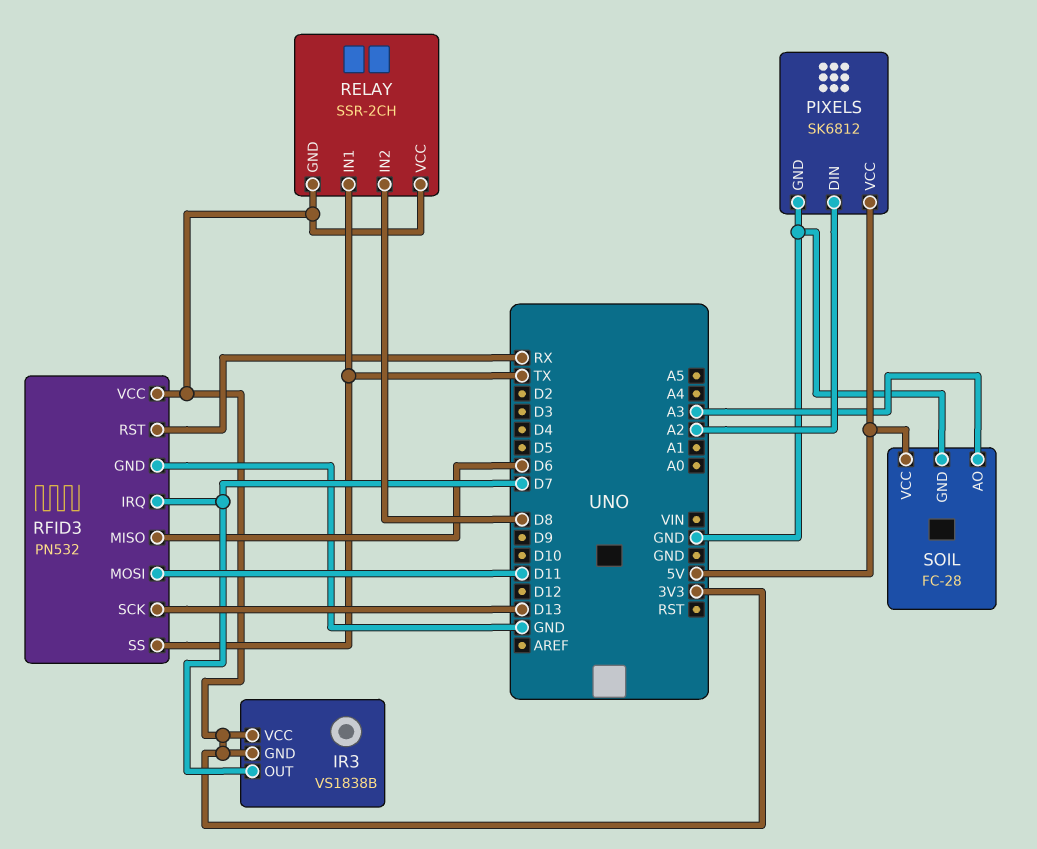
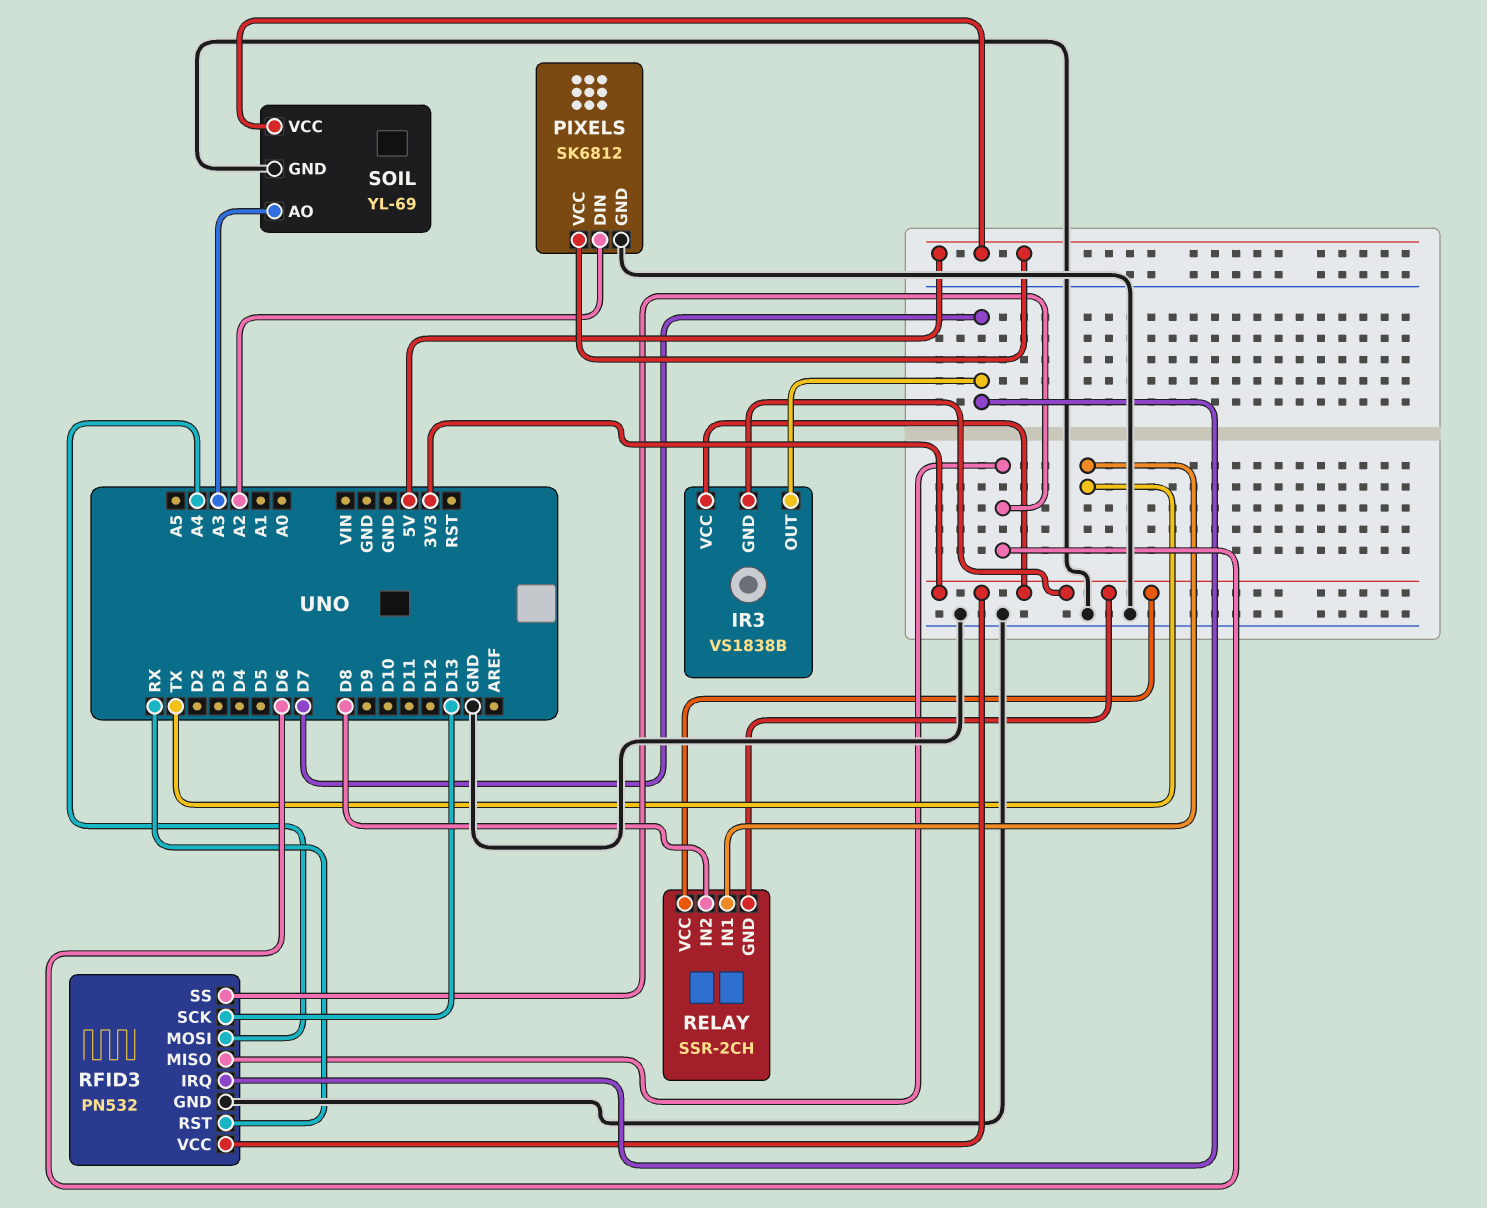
RFID3 pin MOSI: D11 -> A4
RFID3 pin SS: TX -> D6
SOIL: FC-28 -> YL-69

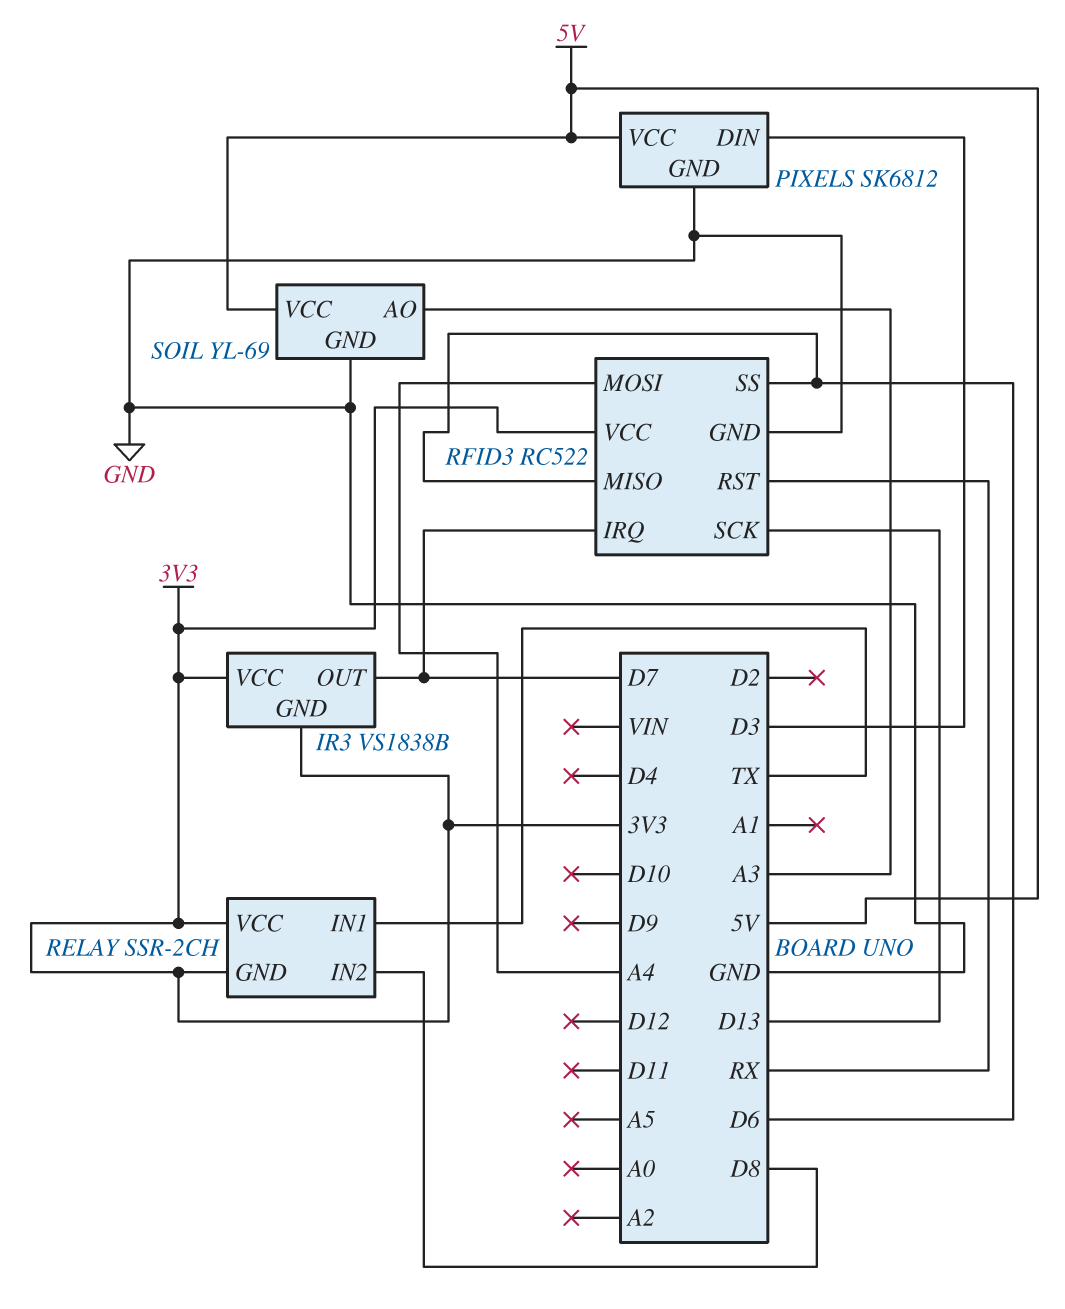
PIXELS pin DIN: A2 -> D3
RFID3: PN532 -> RC522

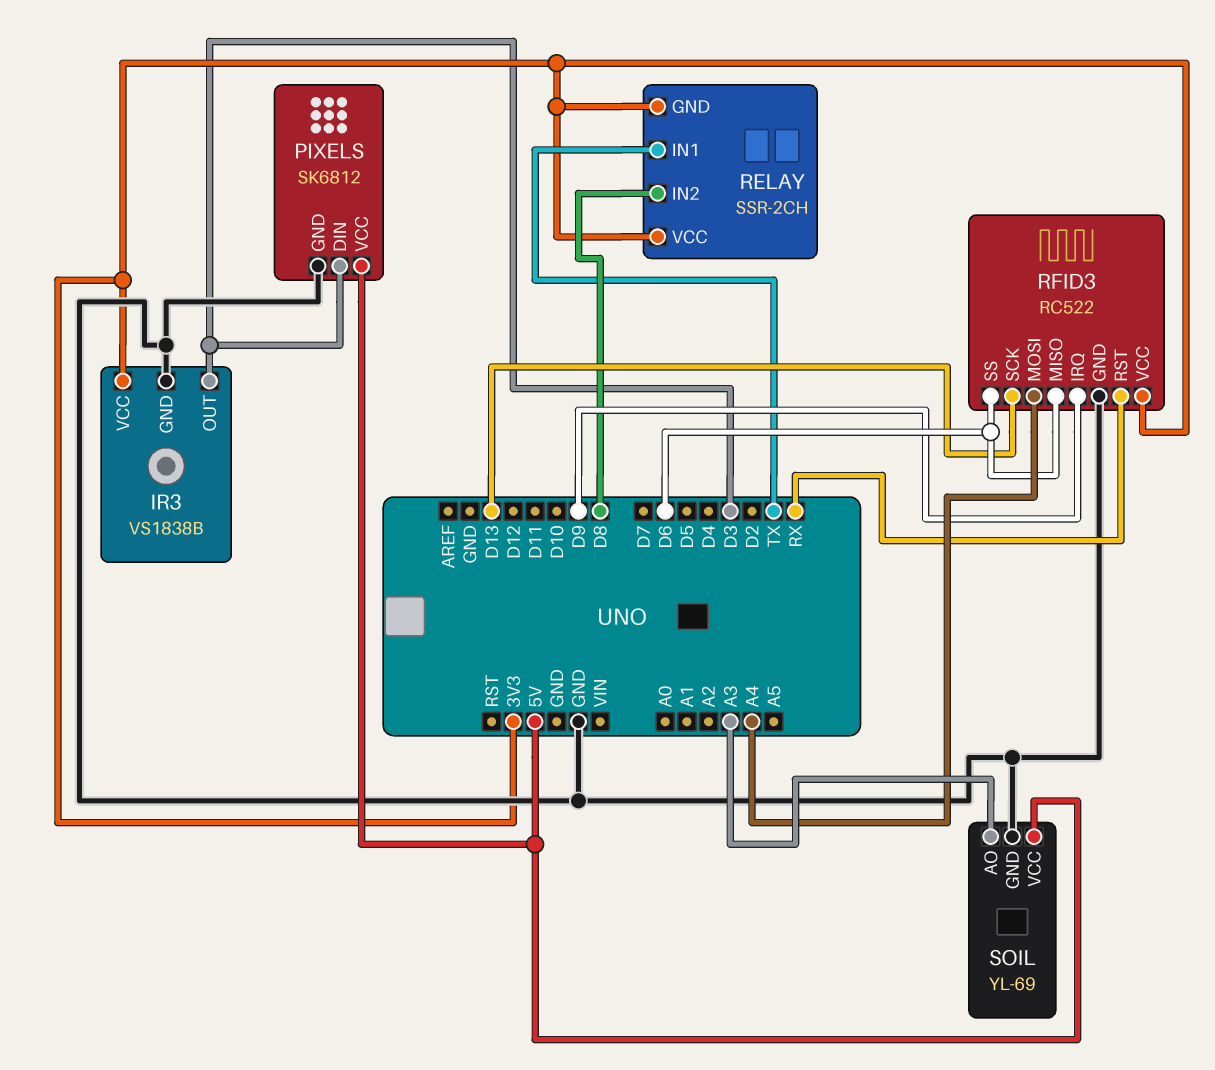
IR3 pin GND: 3V3 -> GND
IR3 pin OUT: D7 -> D3
RFID3 pin IRQ: D7 -> D9

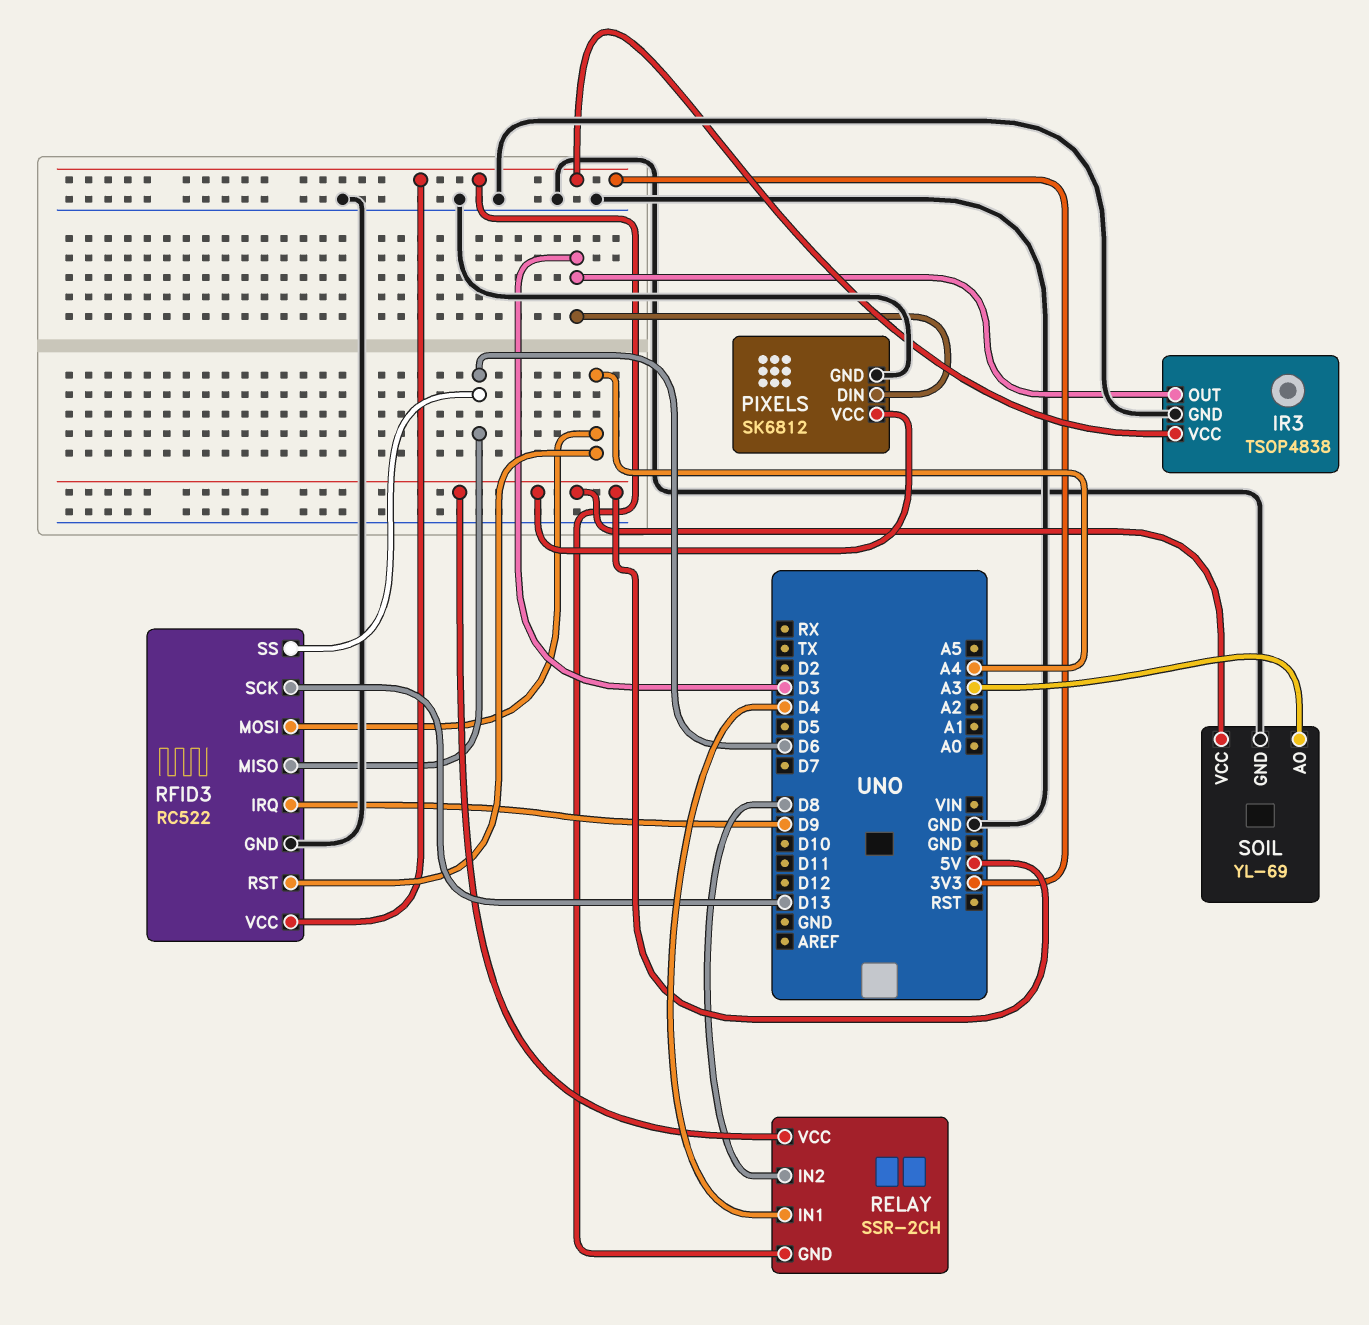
IR3: VS1838B -> TSOP4838
RELAY pin IN1: TX -> D4
RELAY pin VCC: 3V3 -> 5V
RFID3 pin RST: RX -> A4

